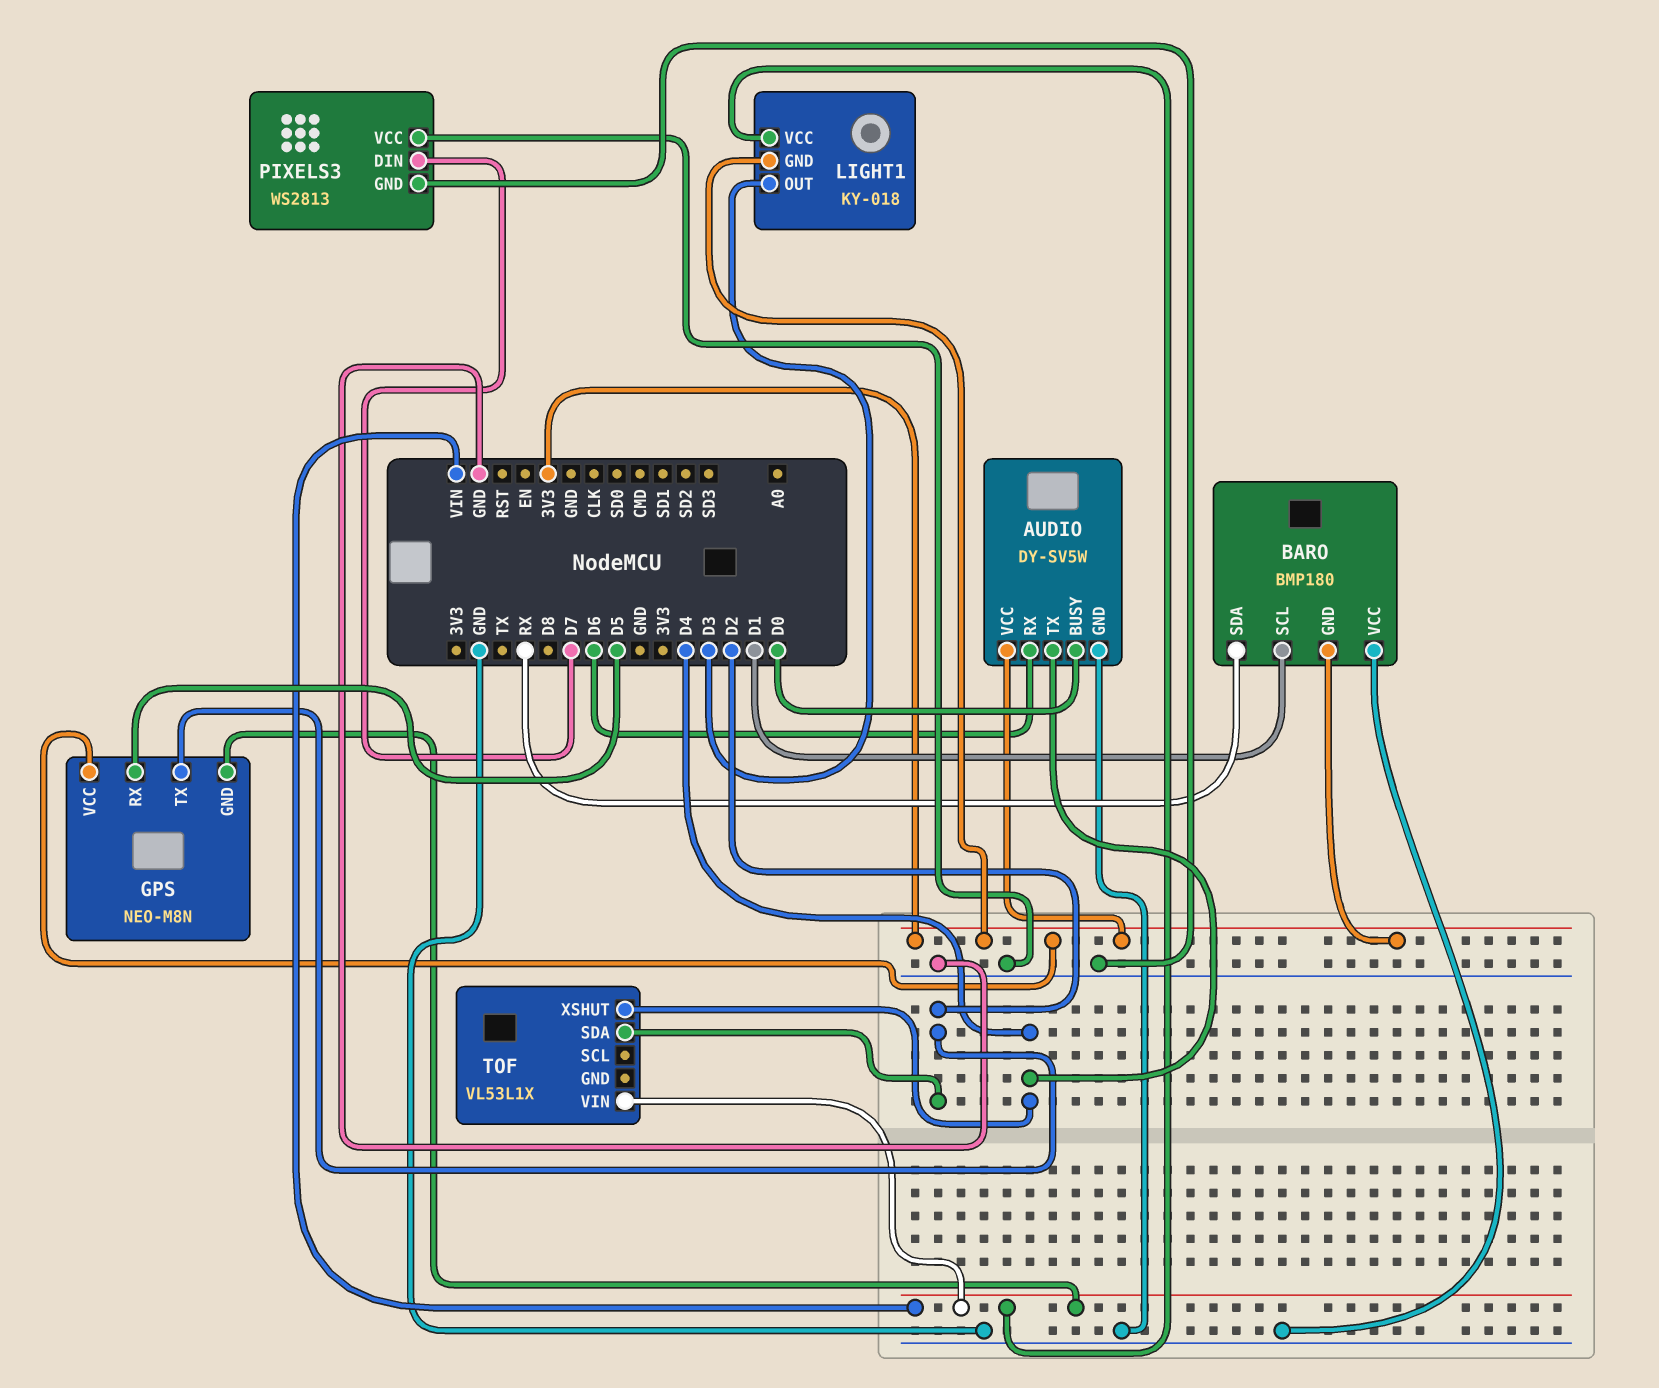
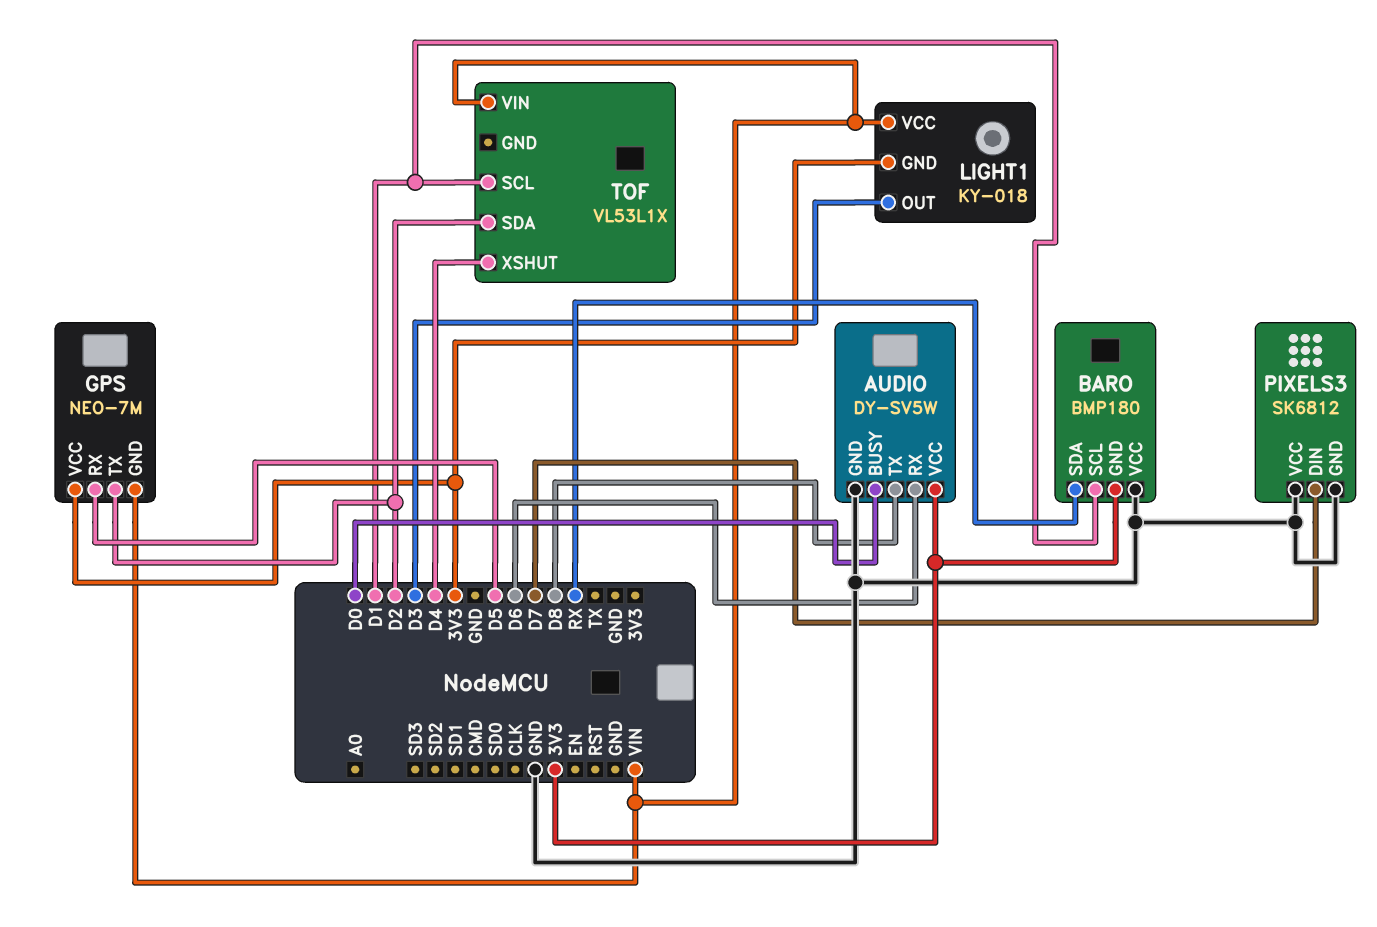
AUDIO pin TX: D4 -> D8
GPS: NEO-M8N -> NEO-7M
PIXELS3: WS2813 -> SK6812
TOF pin SCL: none -> D1

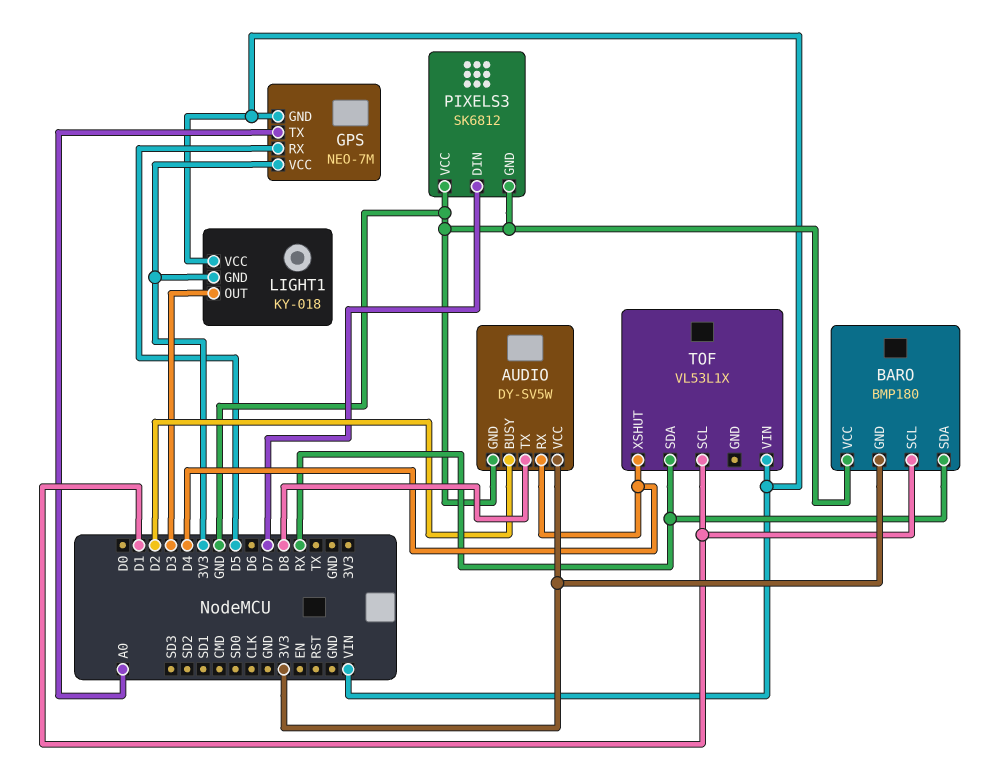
AUDIO pin BUSY: D0 -> D2
AUDIO pin RX: D6 -> D4
GPS pin TX: D2 -> A0
TOF pin SDA: D2 -> RX

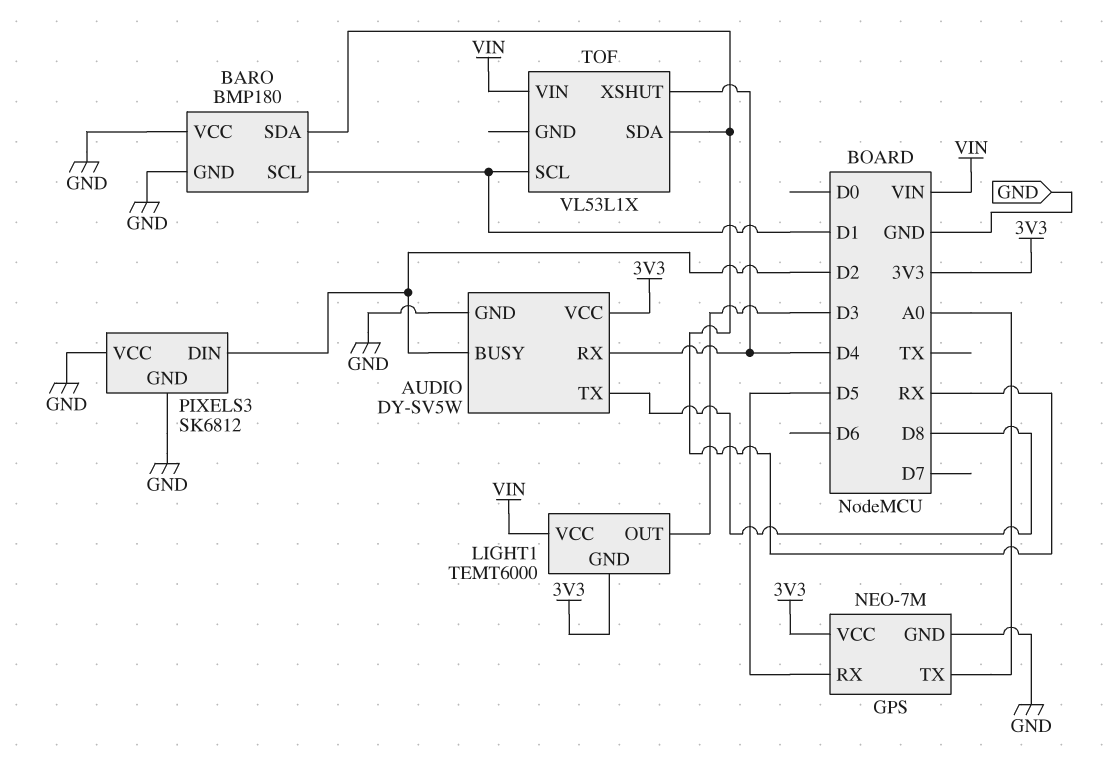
BARO pin GND: 3V3 -> GND
GPS pin GND: VIN -> GND
LIGHT1: KY-018 -> TEMT6000
PIXELS3 pin DIN: D7 -> D2

